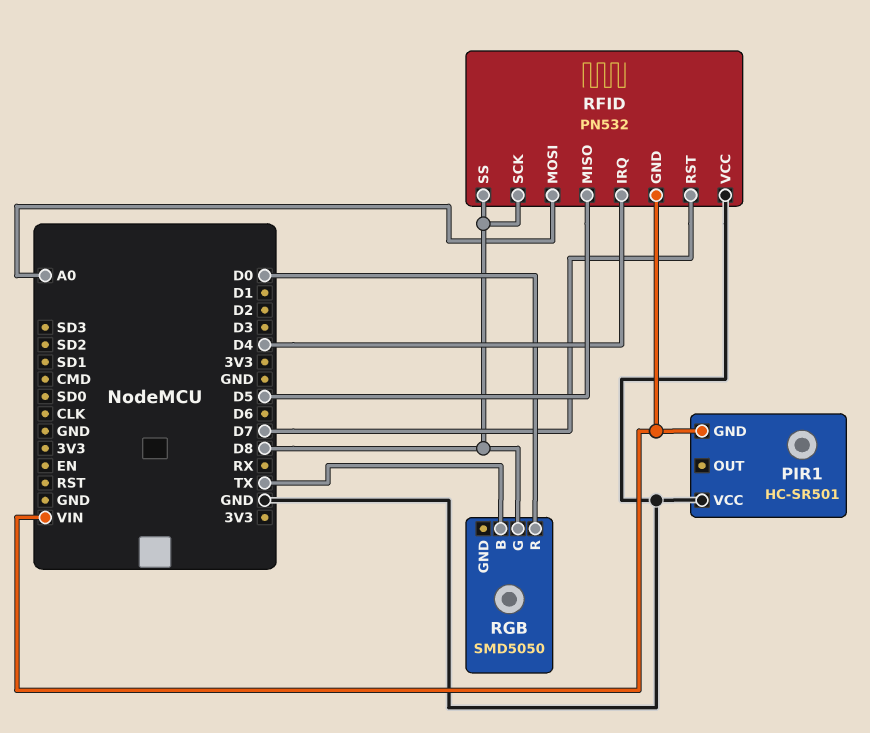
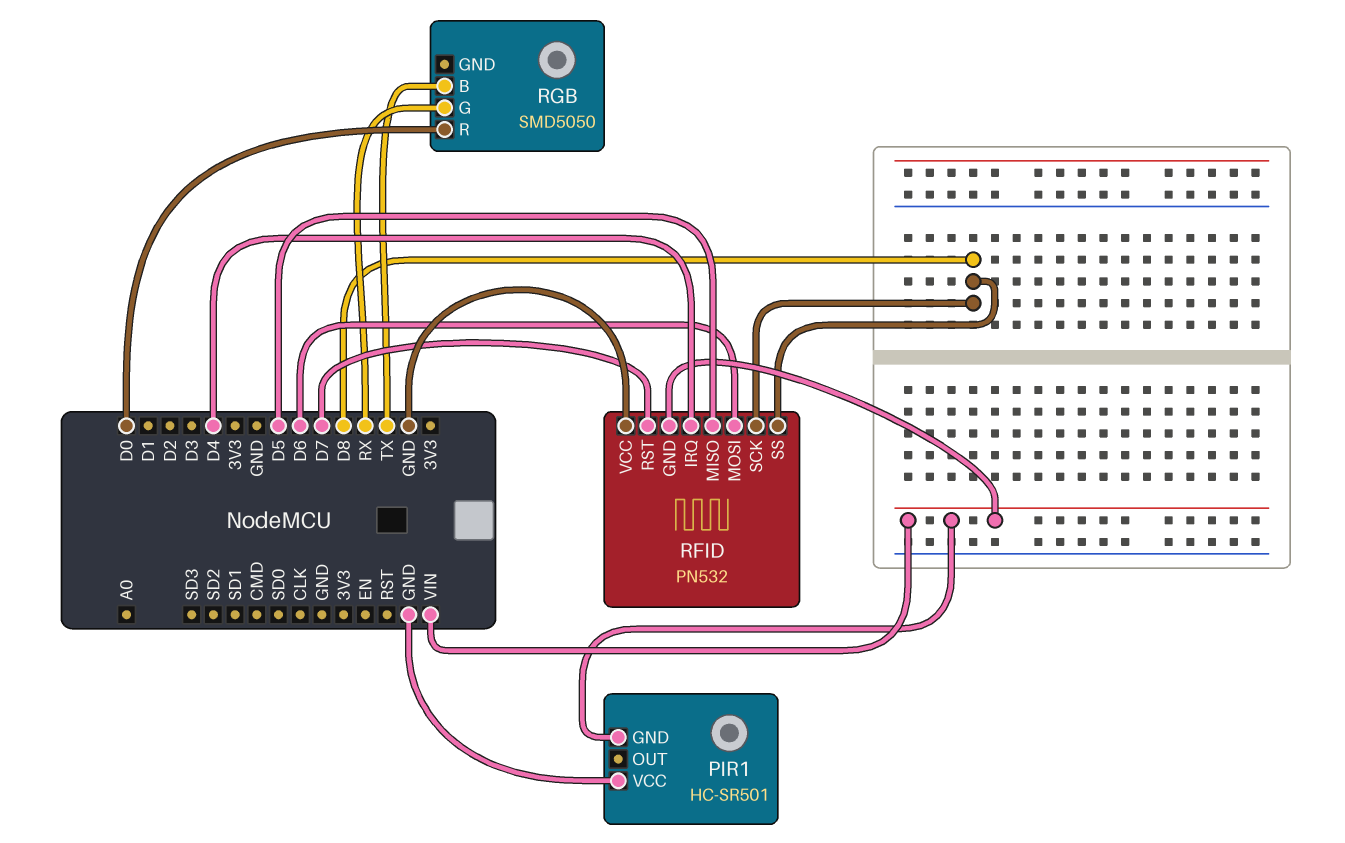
RFID pin MOSI: A0 -> D6
RGB pin G: D8 -> RX

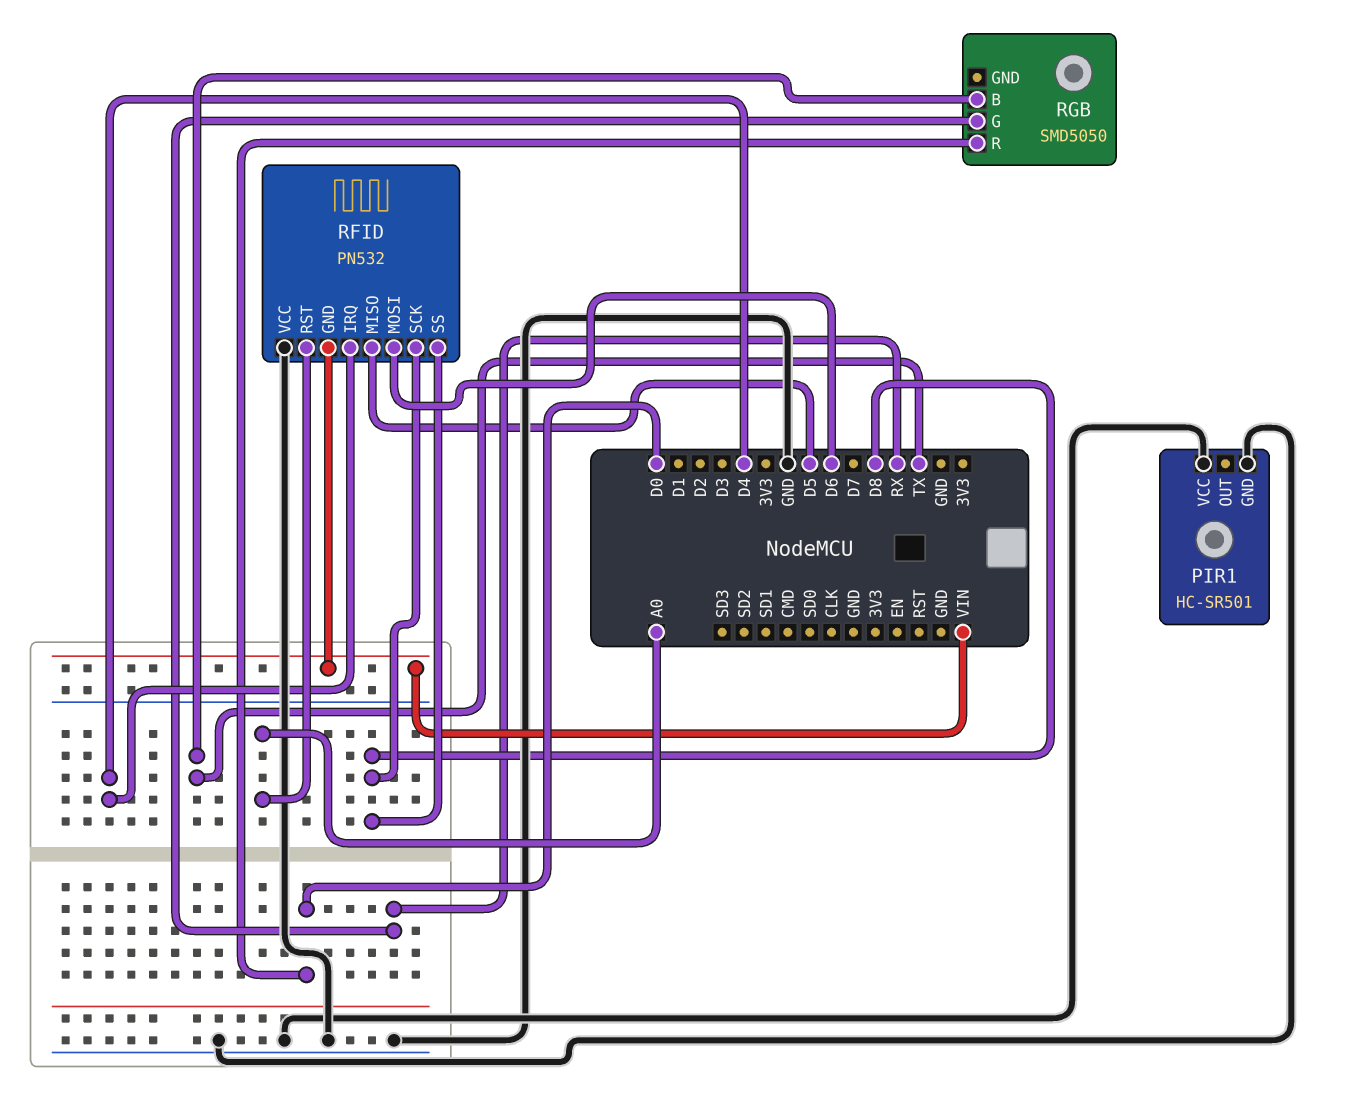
PIR1 pin GND: VIN -> GND
RFID pin RST: D7 -> A0

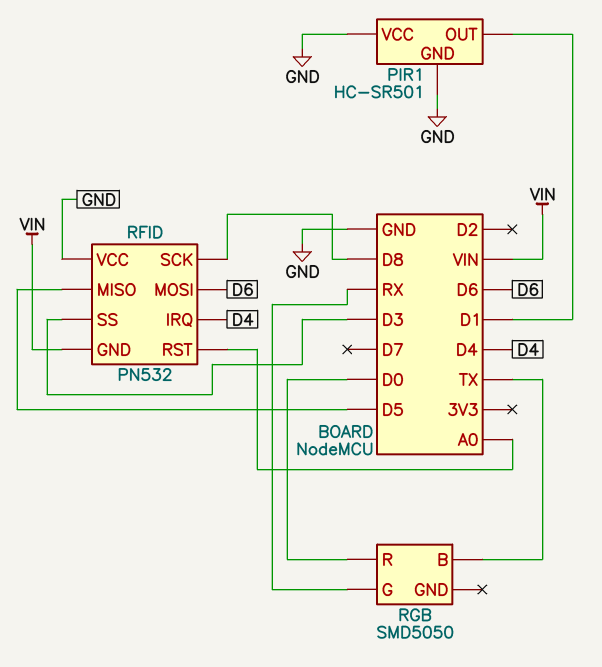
PIR1 pin OUT: none -> D1
RFID pin SS: D8 -> D3

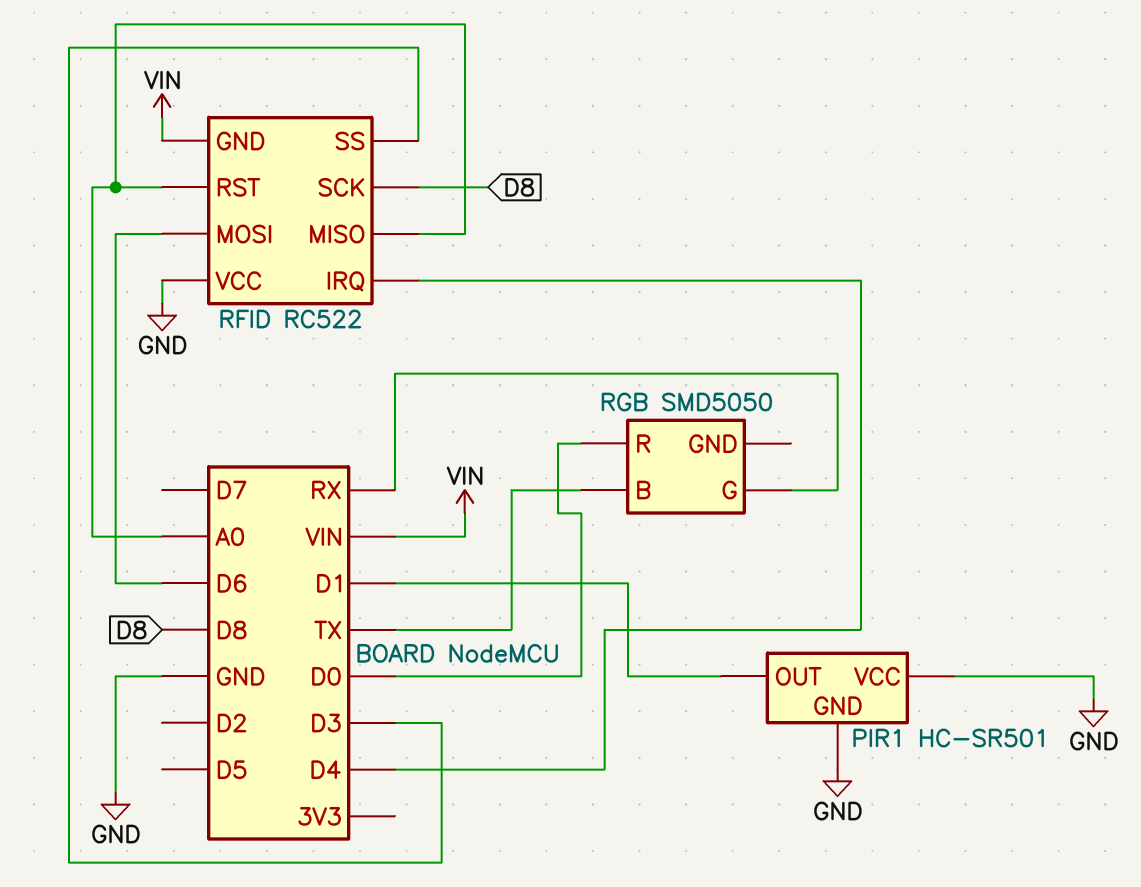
RFID: PN532 -> RC522
RFID pin MISO: D5 -> A0

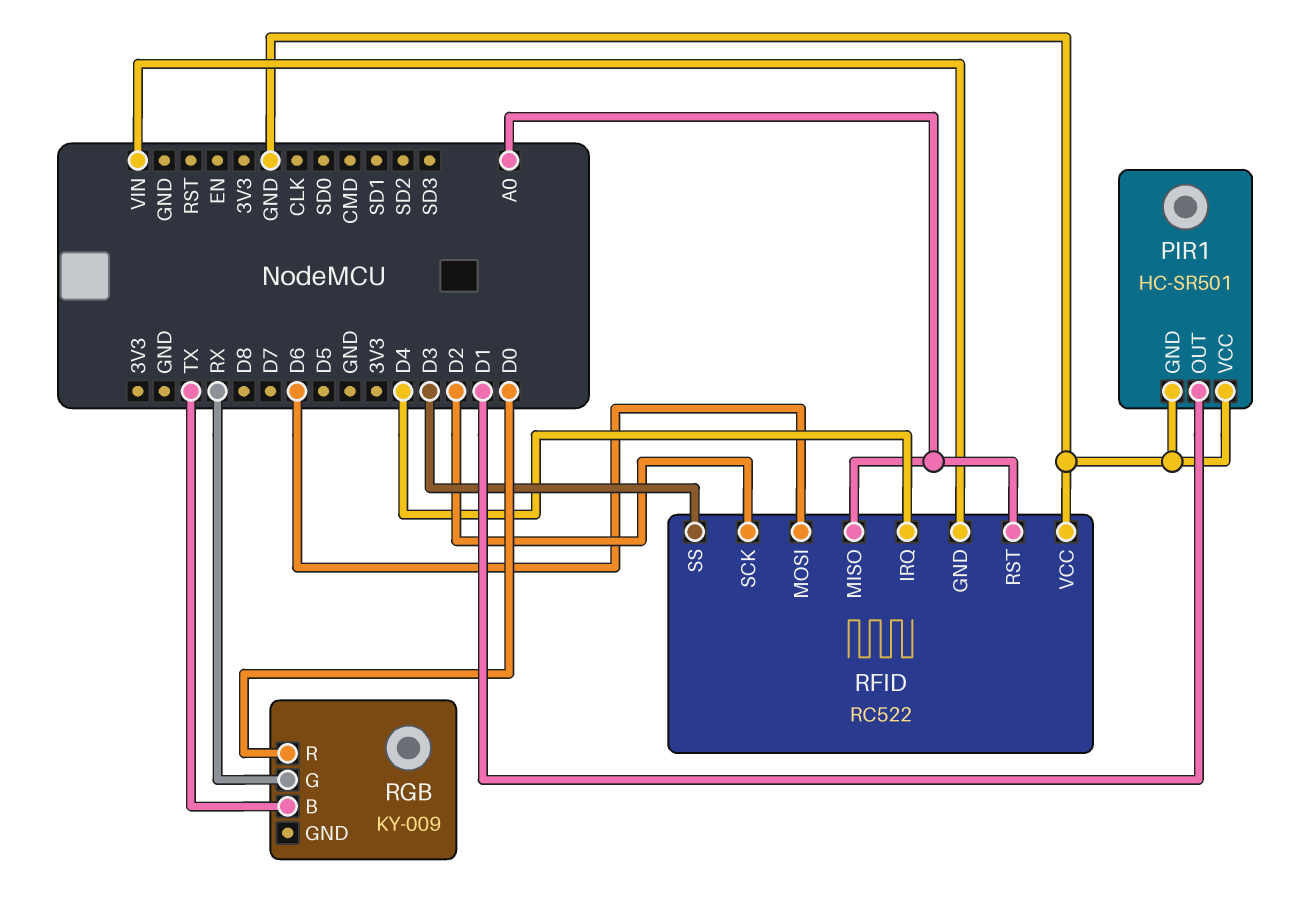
RFID pin SCK: D8 -> D2
RGB: SMD5050 -> KY-009

